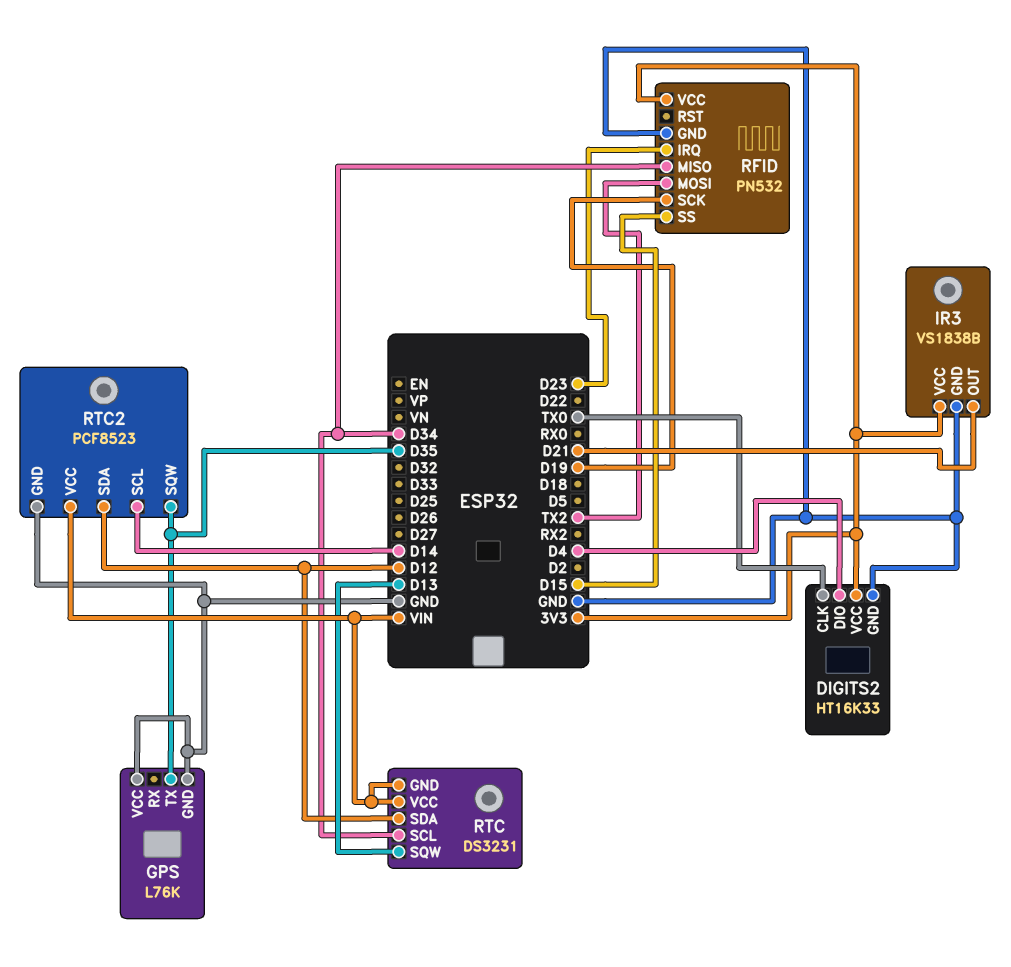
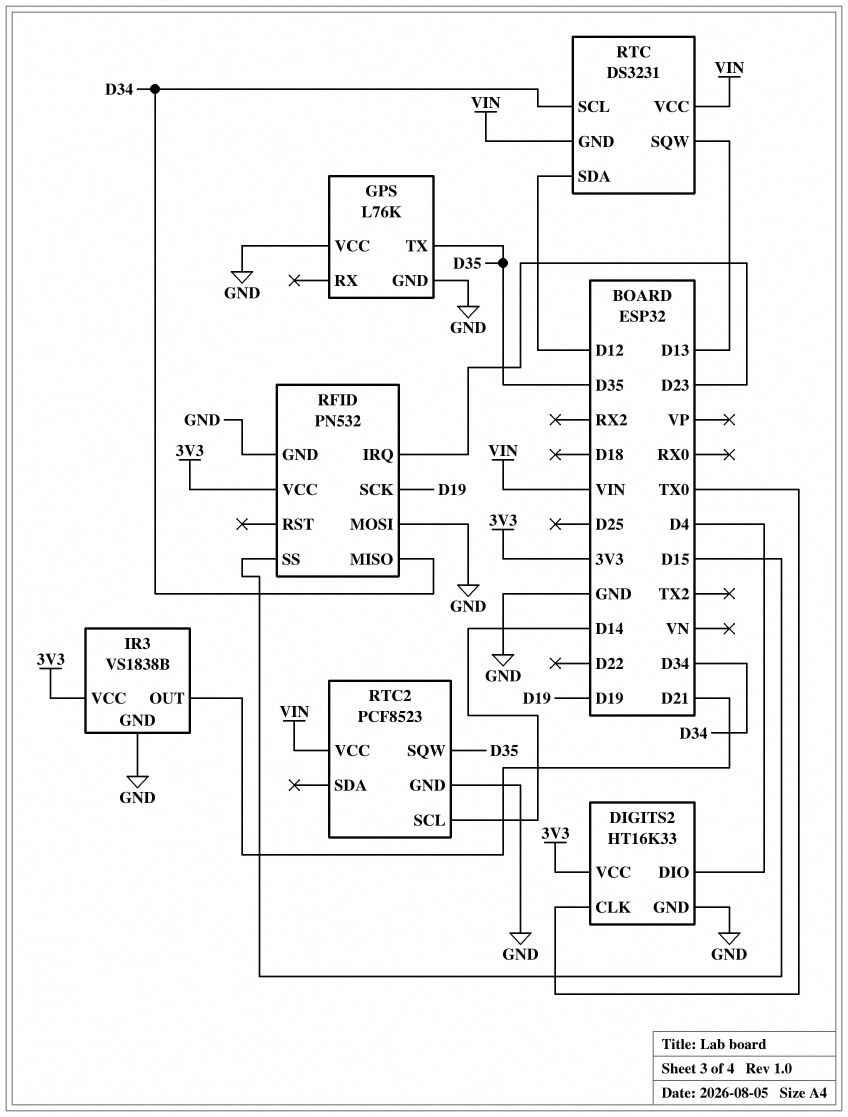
RFID pin MOSI: TX2 -> GND
RTC2 pin SDA: D12 -> none

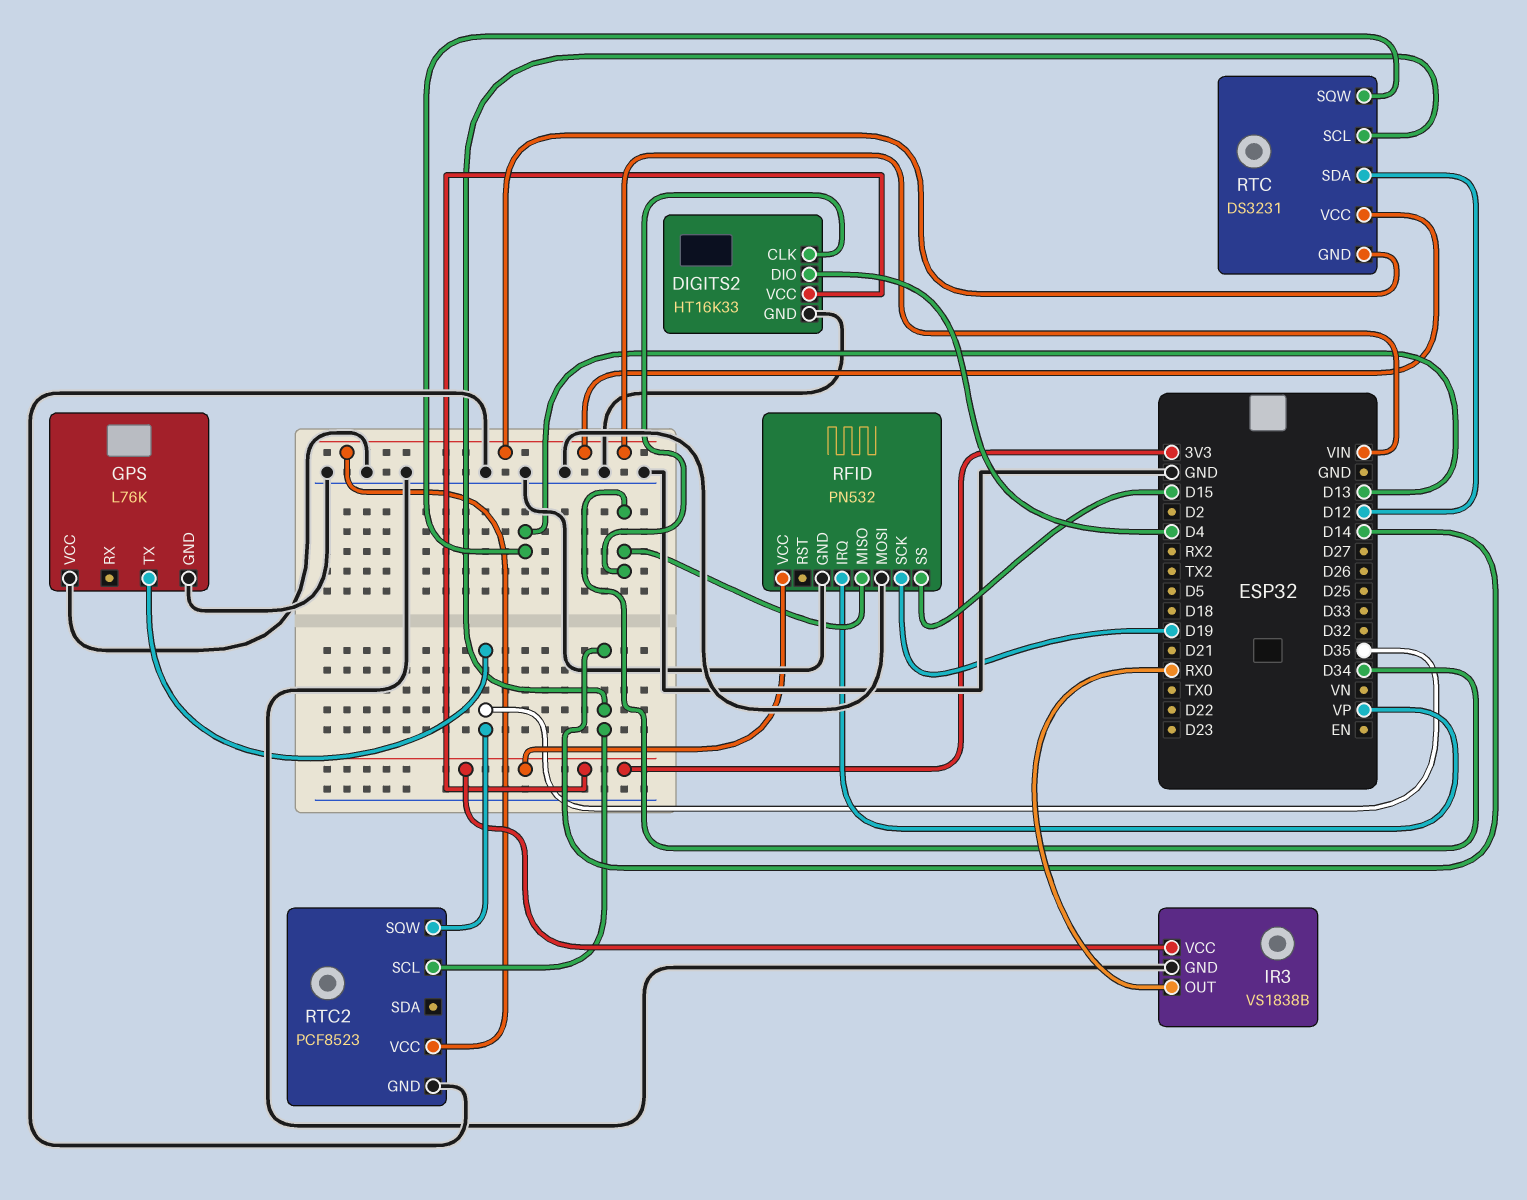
DIGITS2 pin CLK: TX0 -> D34
IR3 pin OUT: D21 -> RX0
RFID pin IRQ: D23 -> VP
RTC pin SCL: D34 -> D14

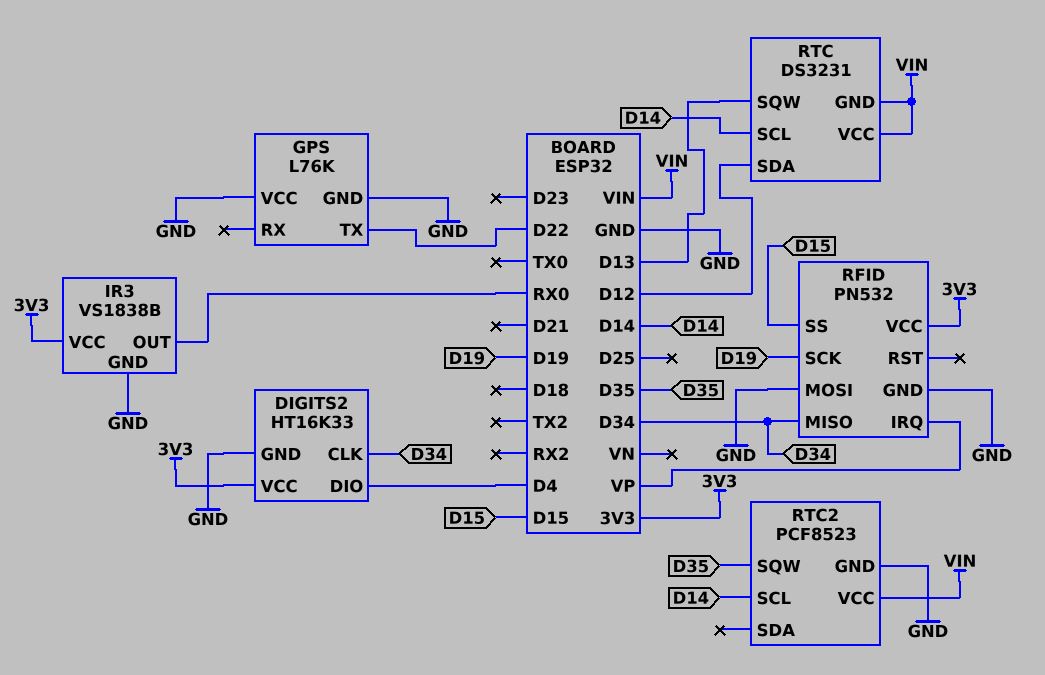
GPS pin TX: D35 -> D22

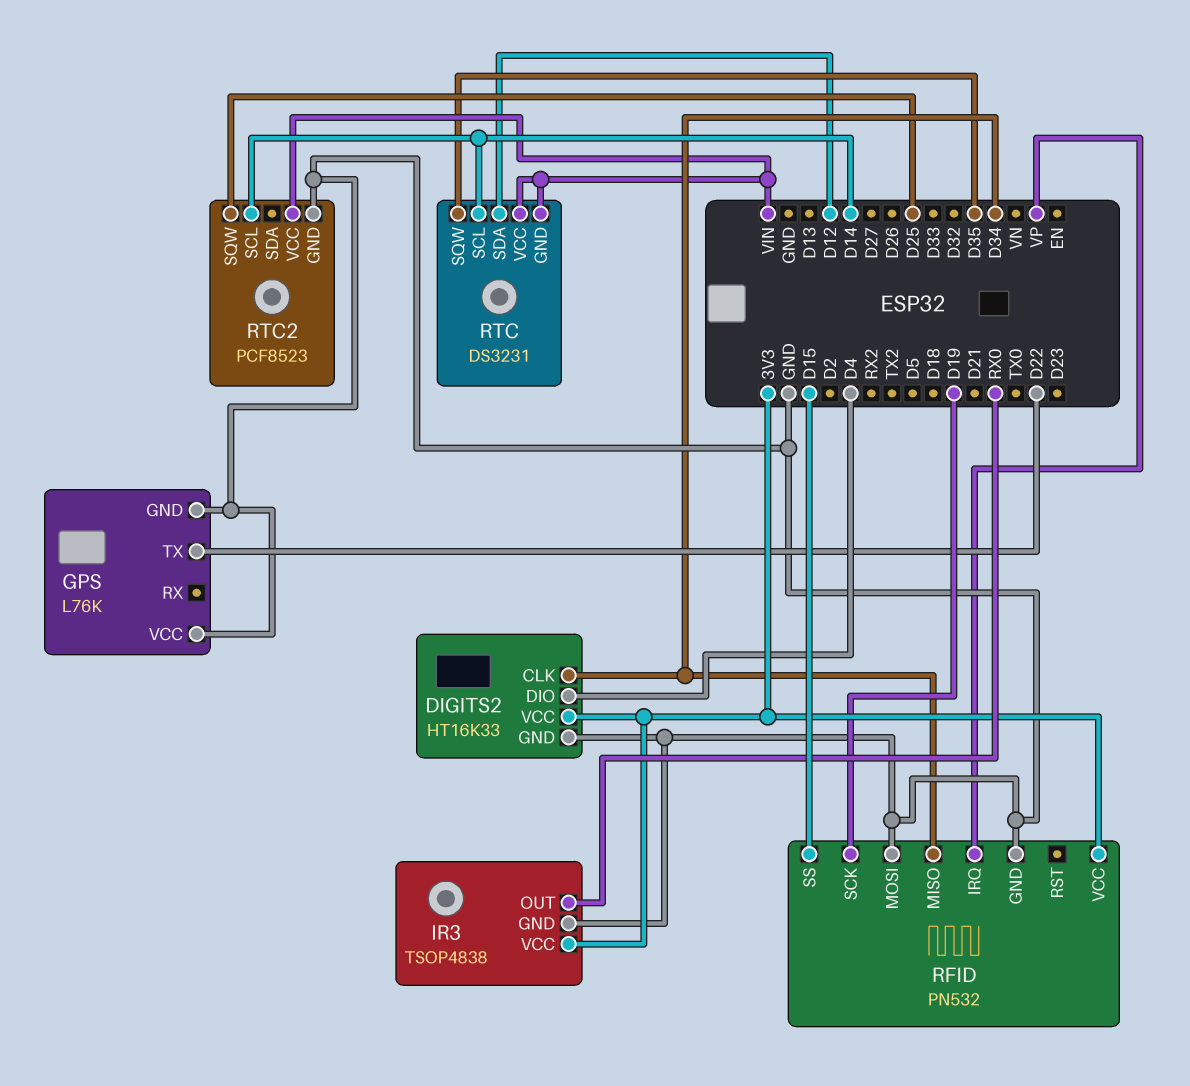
IR3: VS1838B -> TSOP4838
RTC pin SQW: D13 -> D35
RTC2 pin SQW: D35 -> D25

